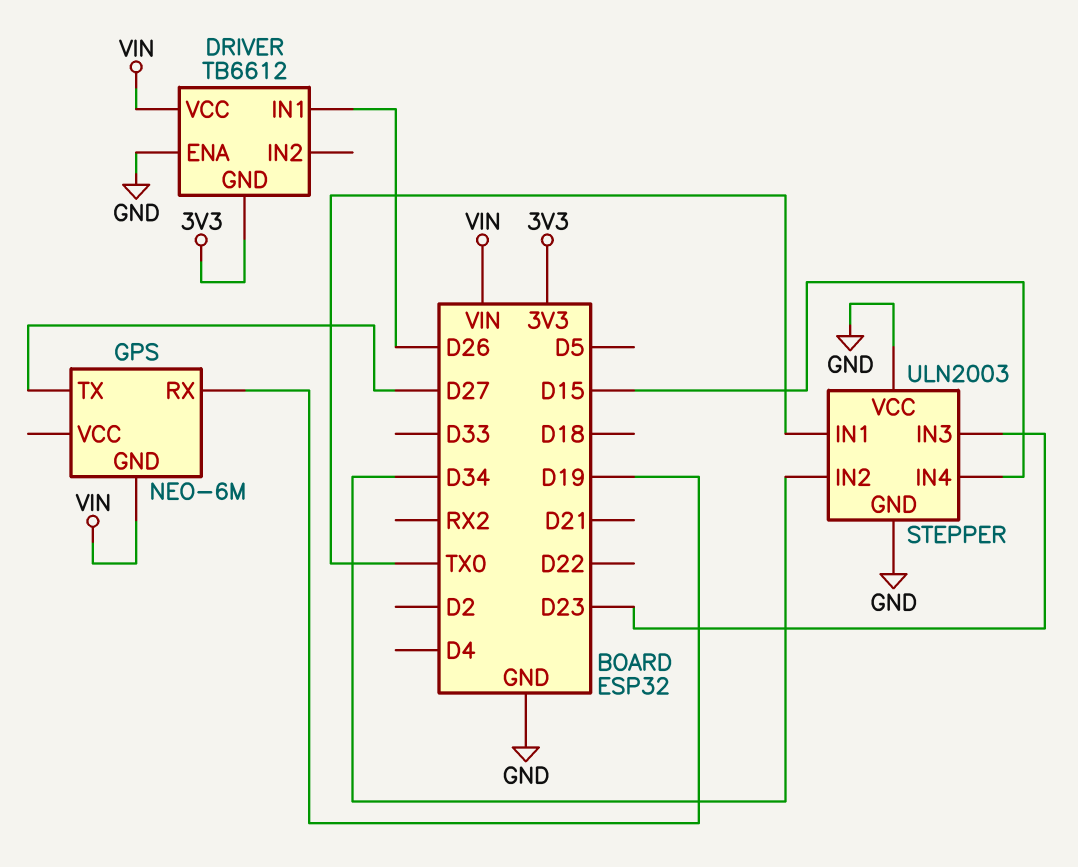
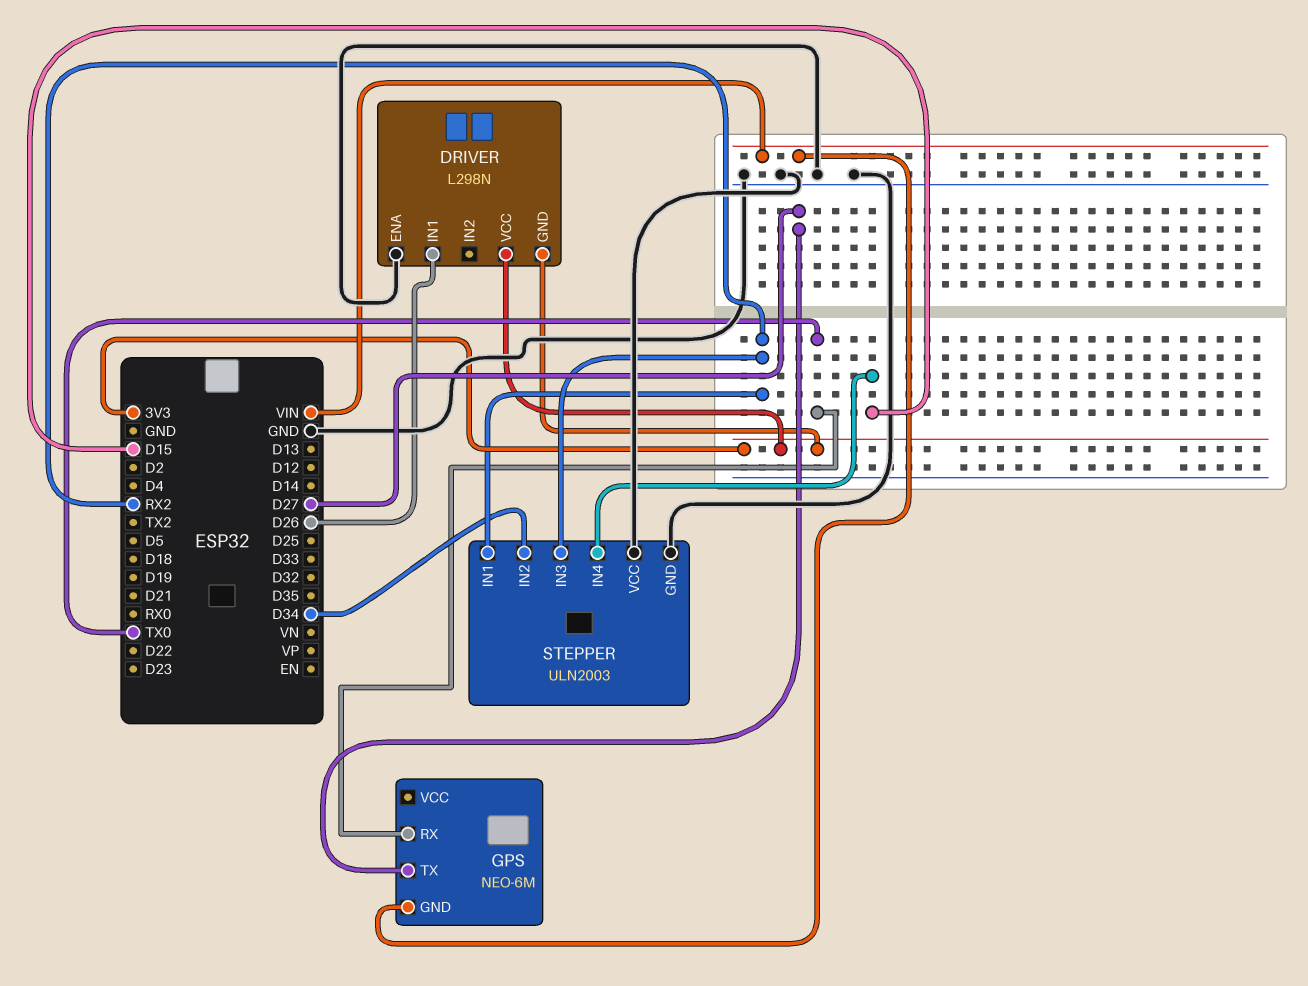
DRIVER: TB6612 -> L298N
DRIVER pin VCC: VIN -> 3V3
GPS pin RX: D19 -> TX0
STEPPER pin IN1: TX0 -> RX2
STEPPER pin IN3: D23 -> RX2

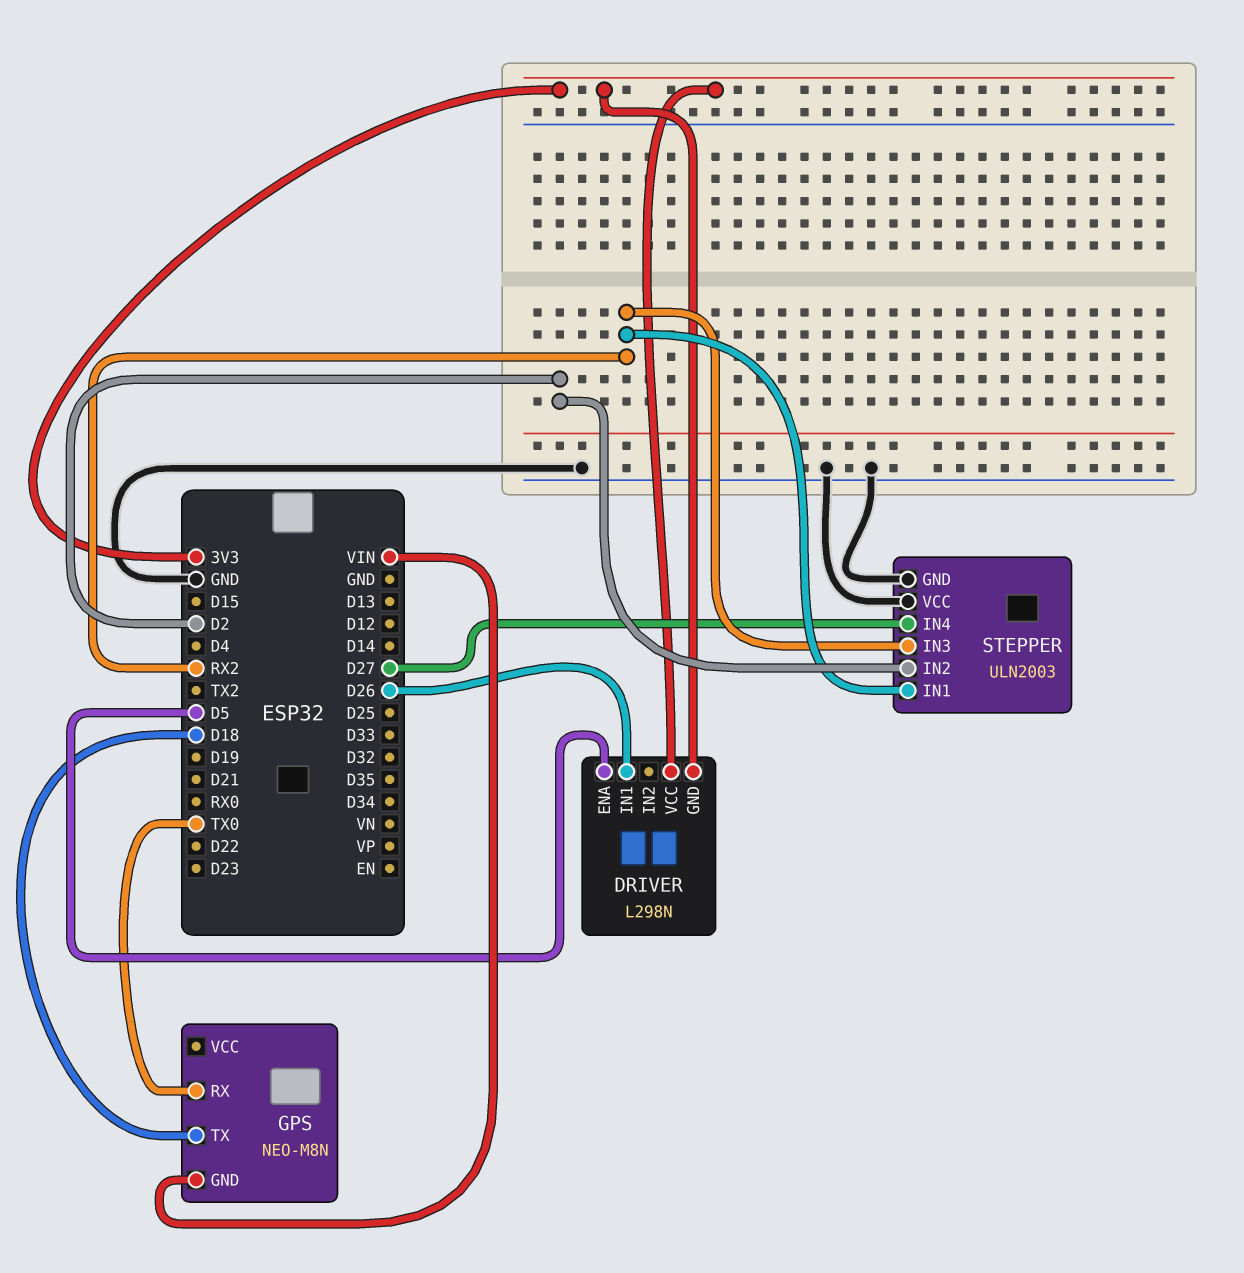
DRIVER pin ENA: GND -> D5
GPS: NEO-6M -> NEO-M8N
GPS pin TX: D27 -> D18
STEPPER pin IN2: D34 -> D2
STEPPER pin IN4: D15 -> D27

